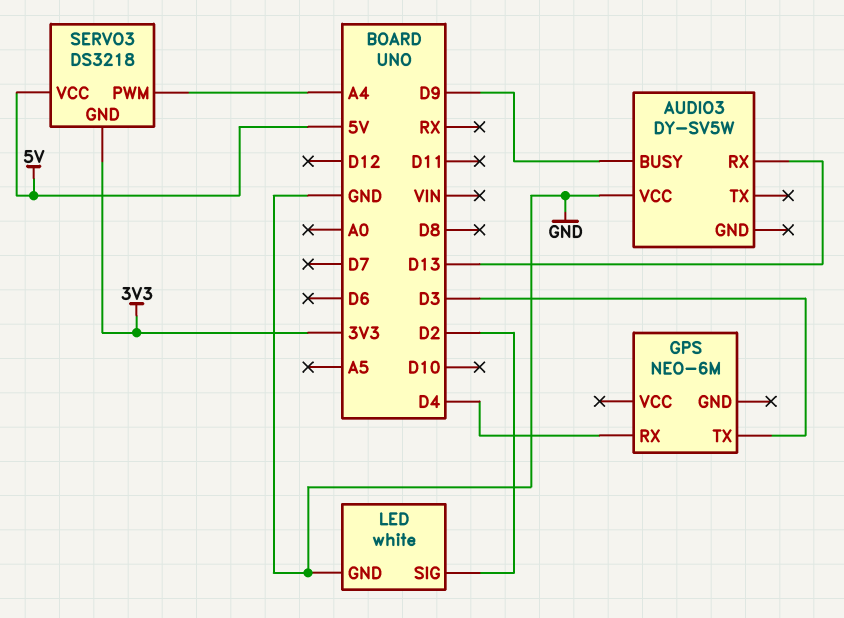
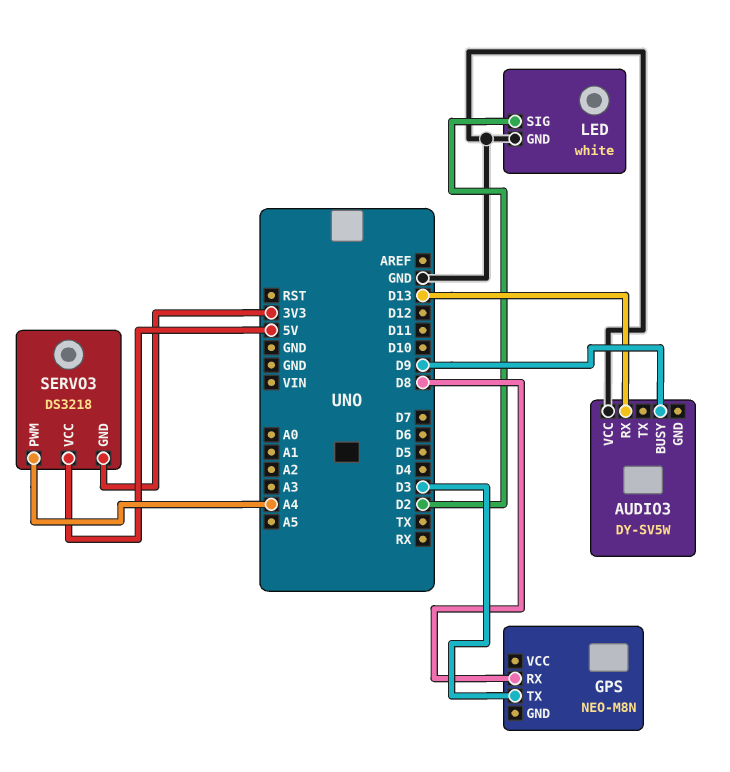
GPS: NEO-6M -> NEO-M8N
GPS pin RX: D4 -> D8

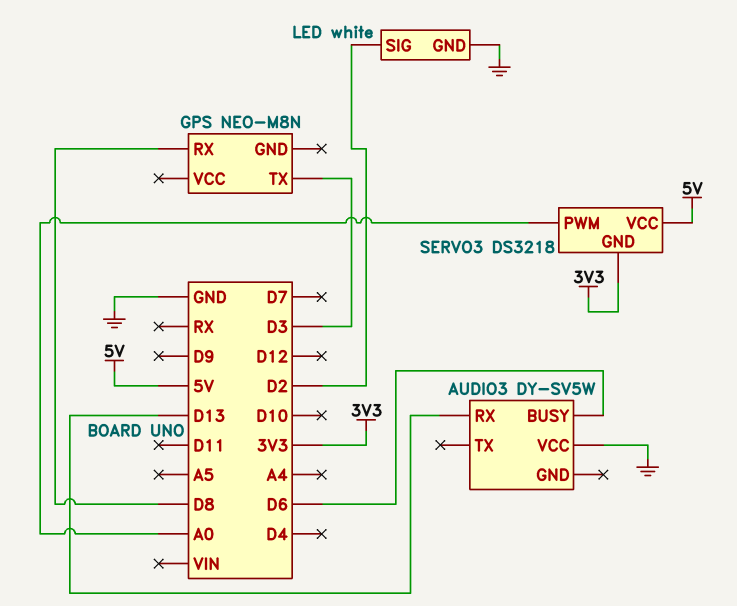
AUDIO3 pin BUSY: D9 -> D6
SERVO3 pin PWM: A4 -> A0

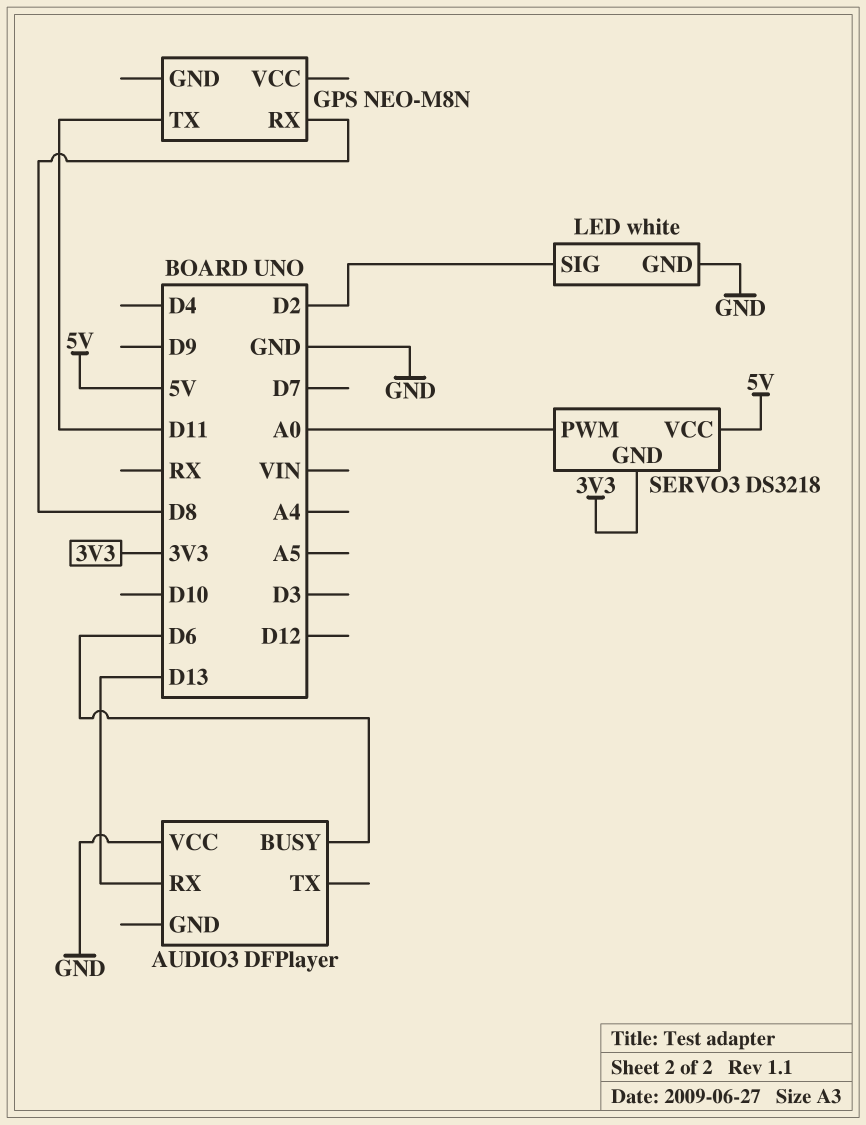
AUDIO3: DY-SV5W -> DFPlayer
GPS pin TX: D3 -> D11

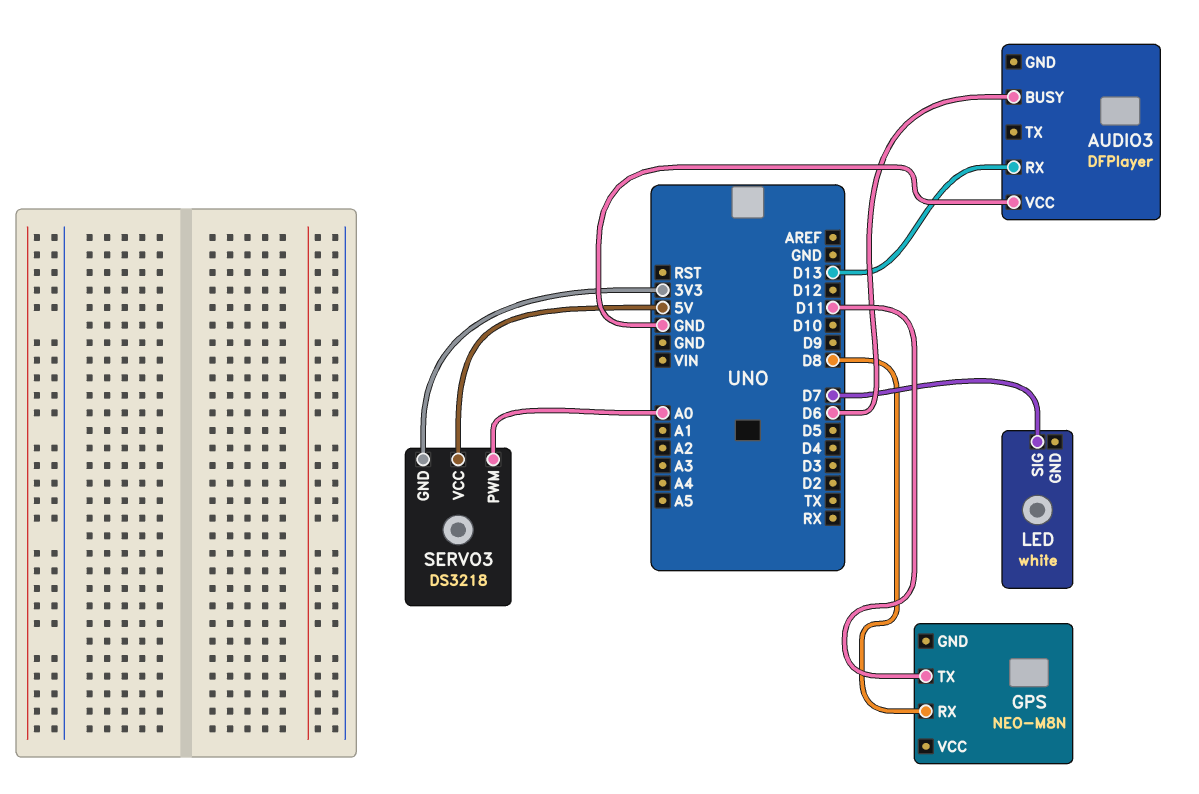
LED pin GND: GND -> none
LED pin SIG: D2 -> D7

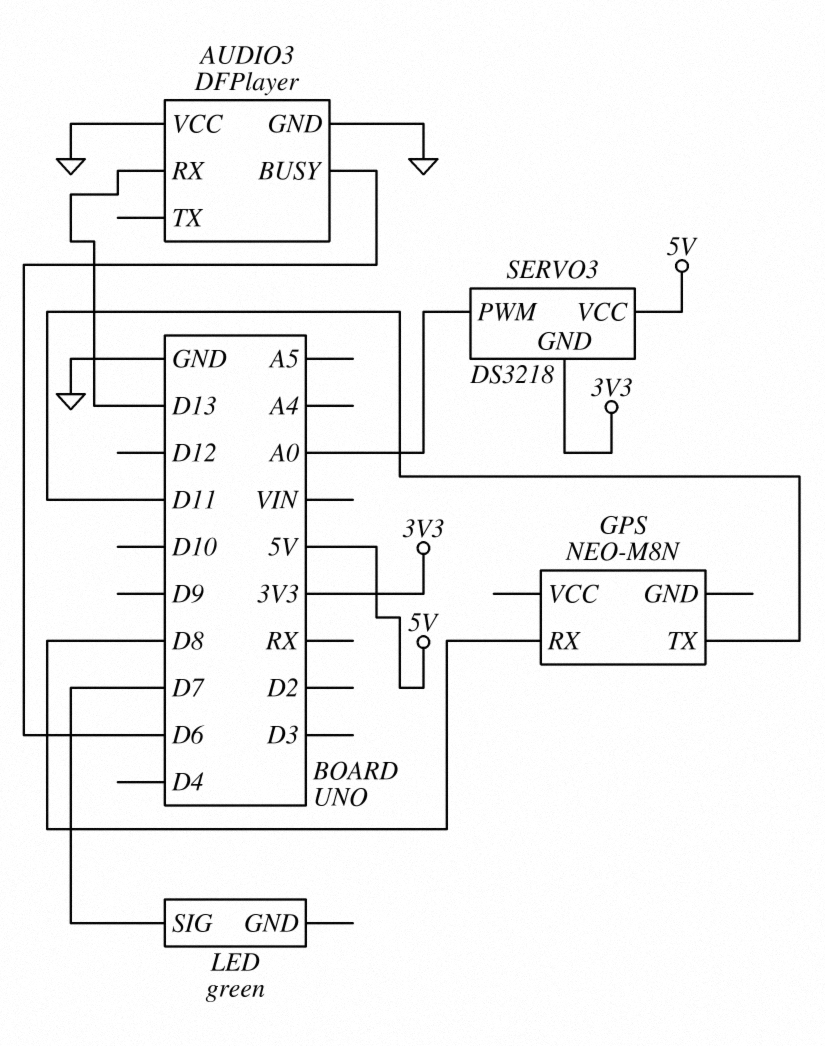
AUDIO3 pin GND: none -> GND
LED: white -> green

